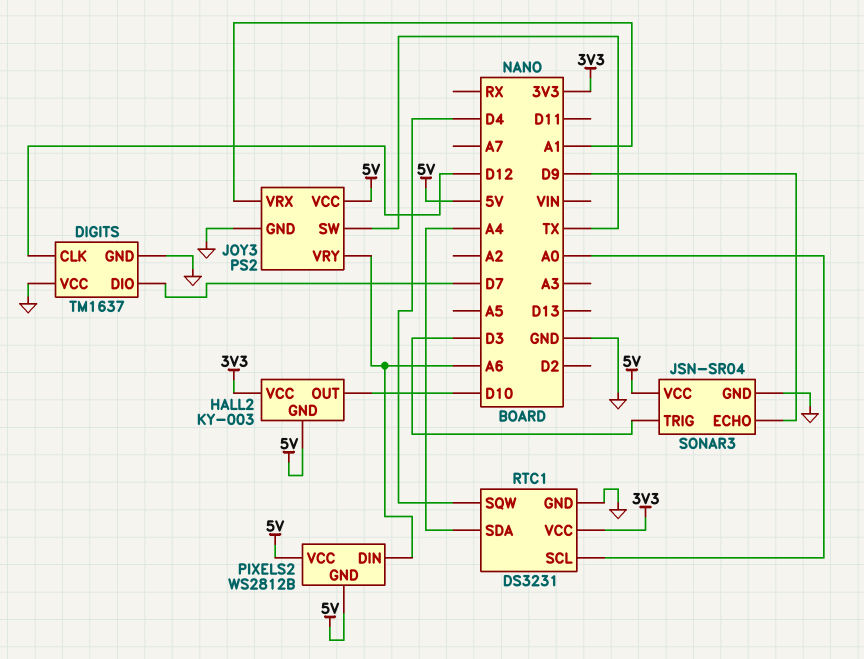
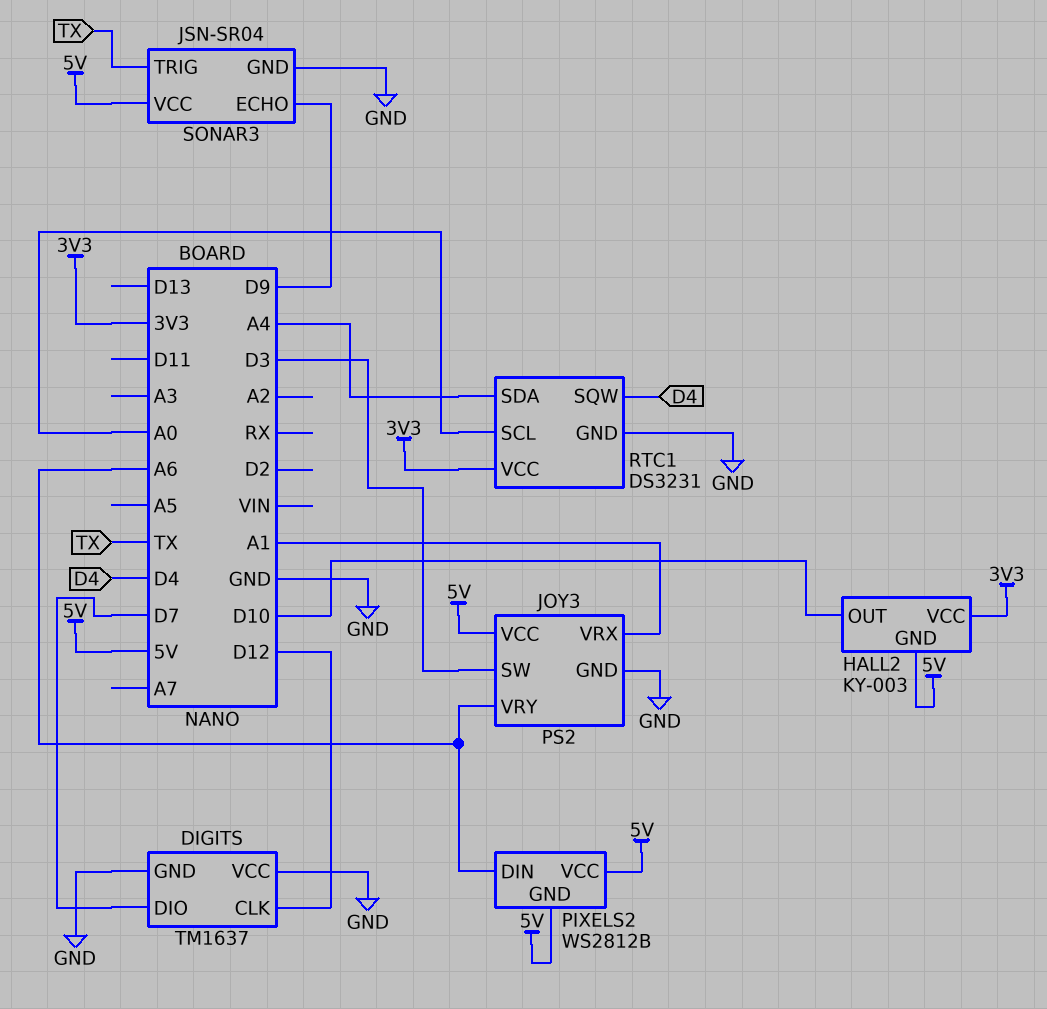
JOY3 pin SW: TX -> D3
SONAR3 pin TRIG: D3 -> TX

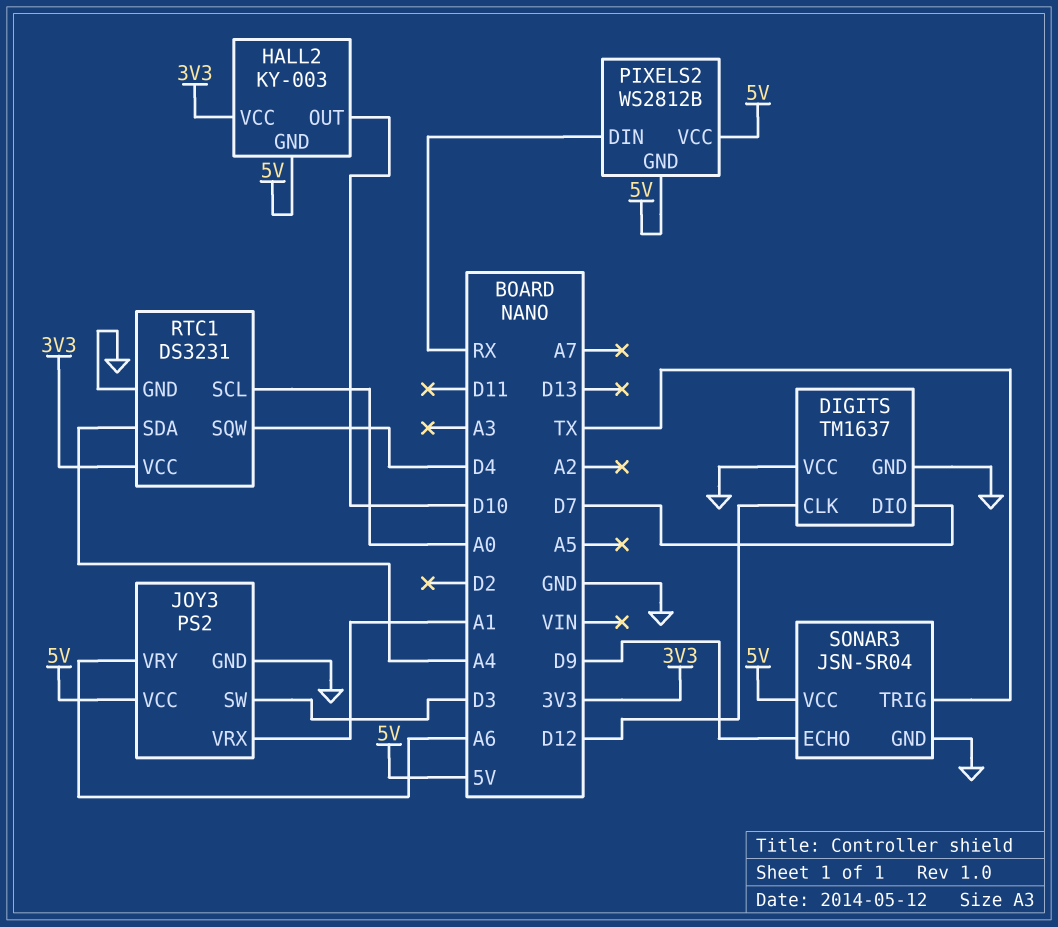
PIXELS2 pin DIN: A6 -> RX

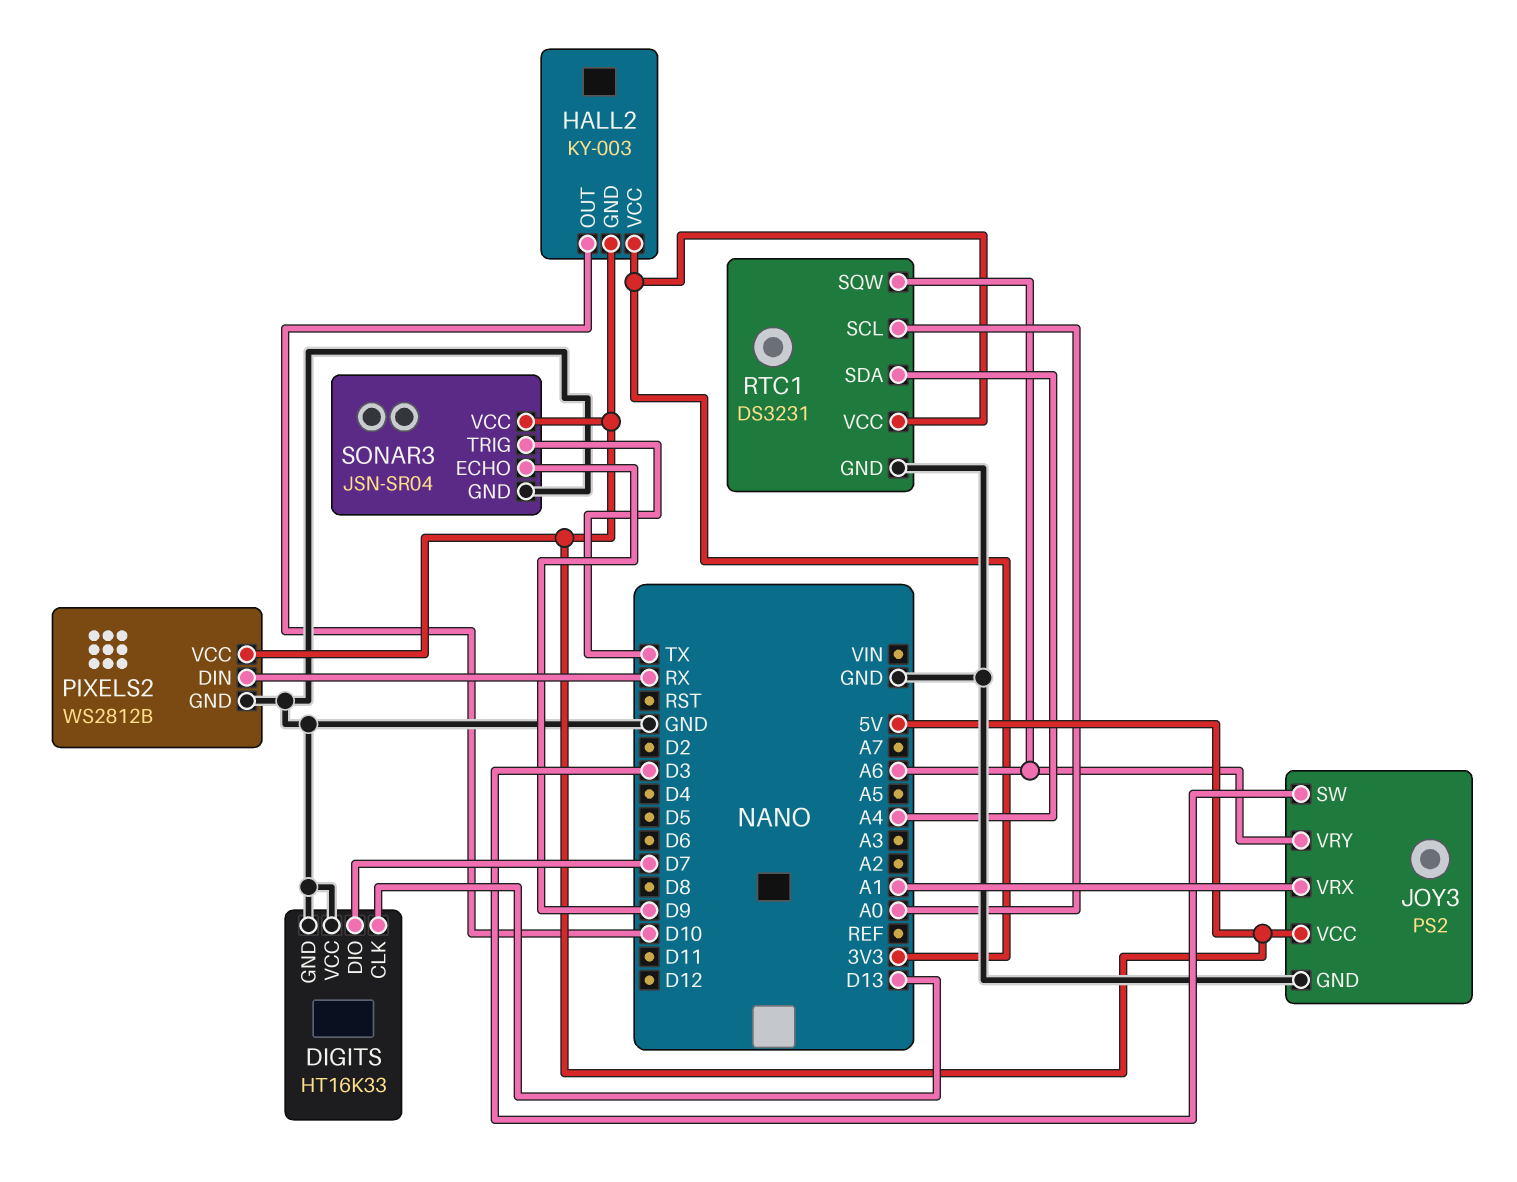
DIGITS: TM1637 -> HT16K33
DIGITS pin CLK: D12 -> D13
PIXELS2 pin GND: 5V -> GND
RTC1 pin SQW: D4 -> A6

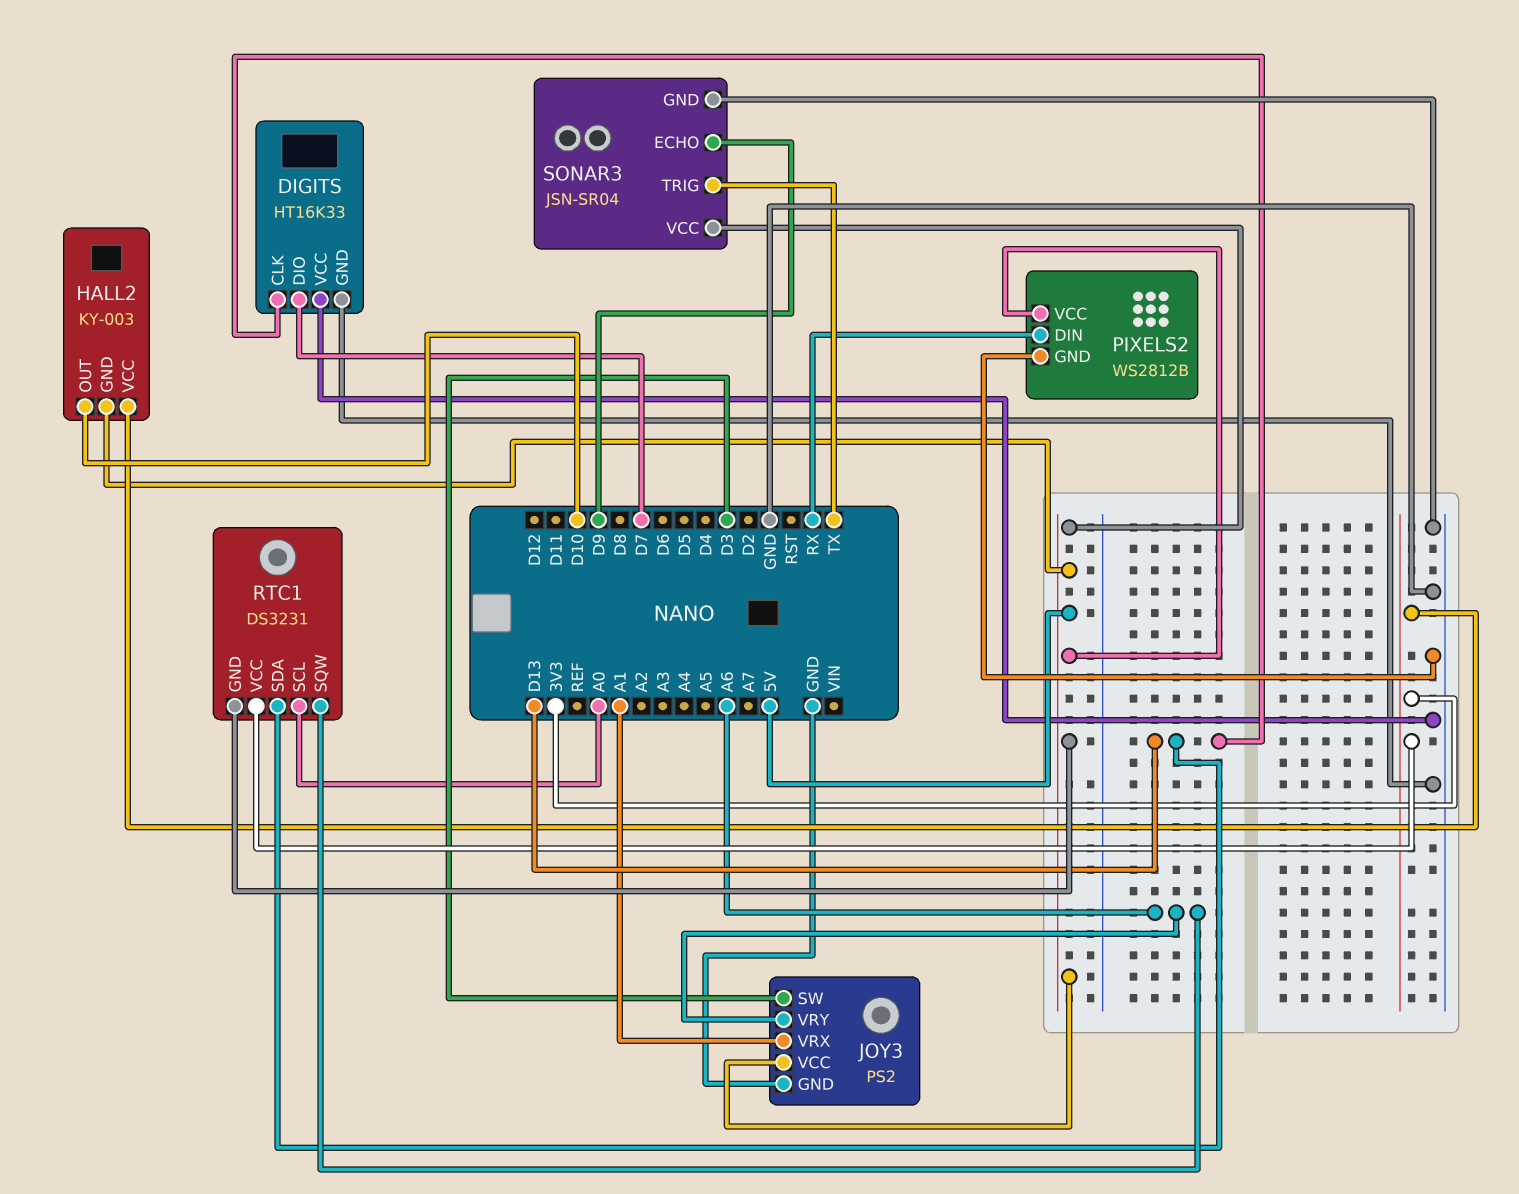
RTC1 pin GND: GND -> 5V
RTC1 pin SDA: A4 -> D13

